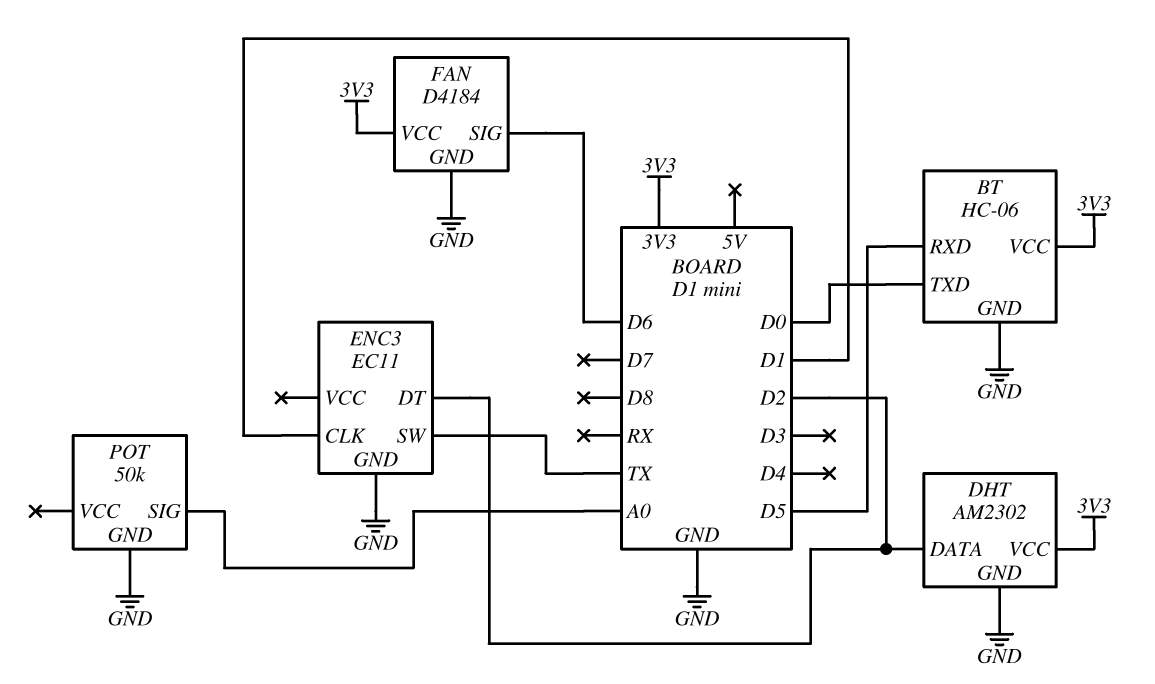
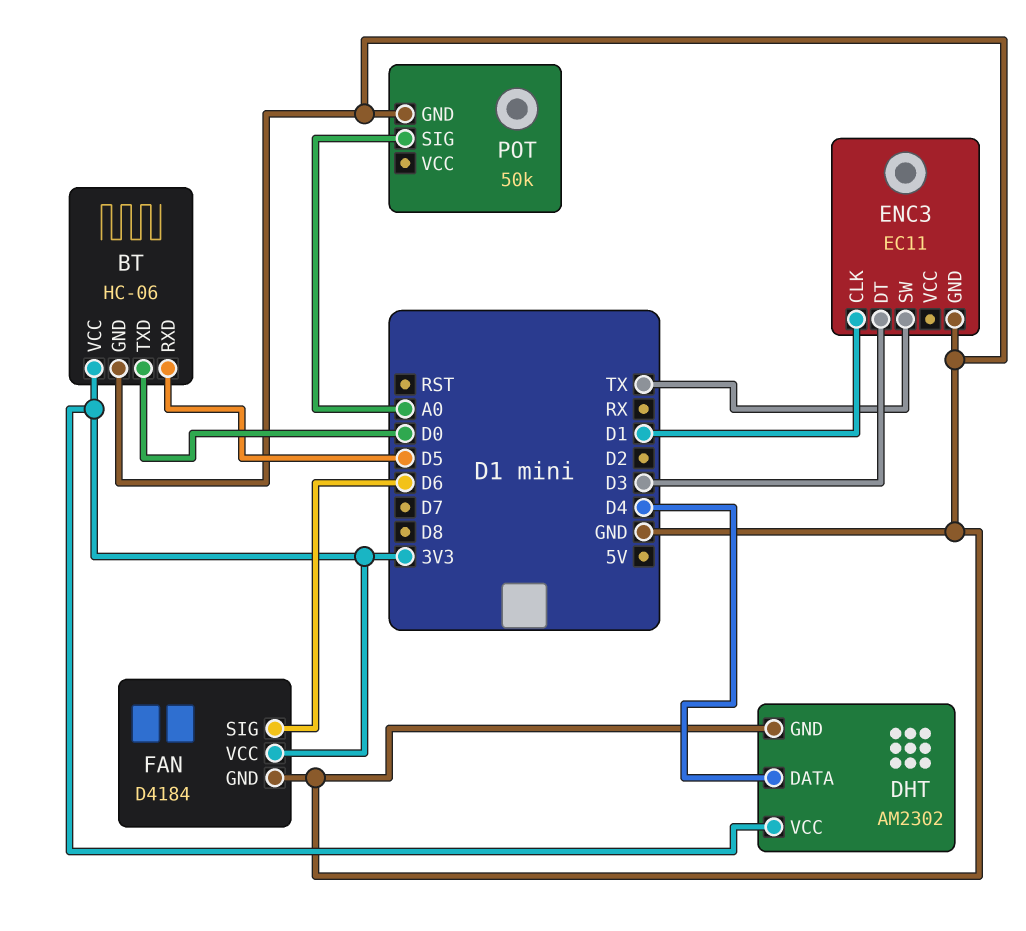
DHT pin DATA: D2 -> D4
ENC3 pin DT: D2 -> D3

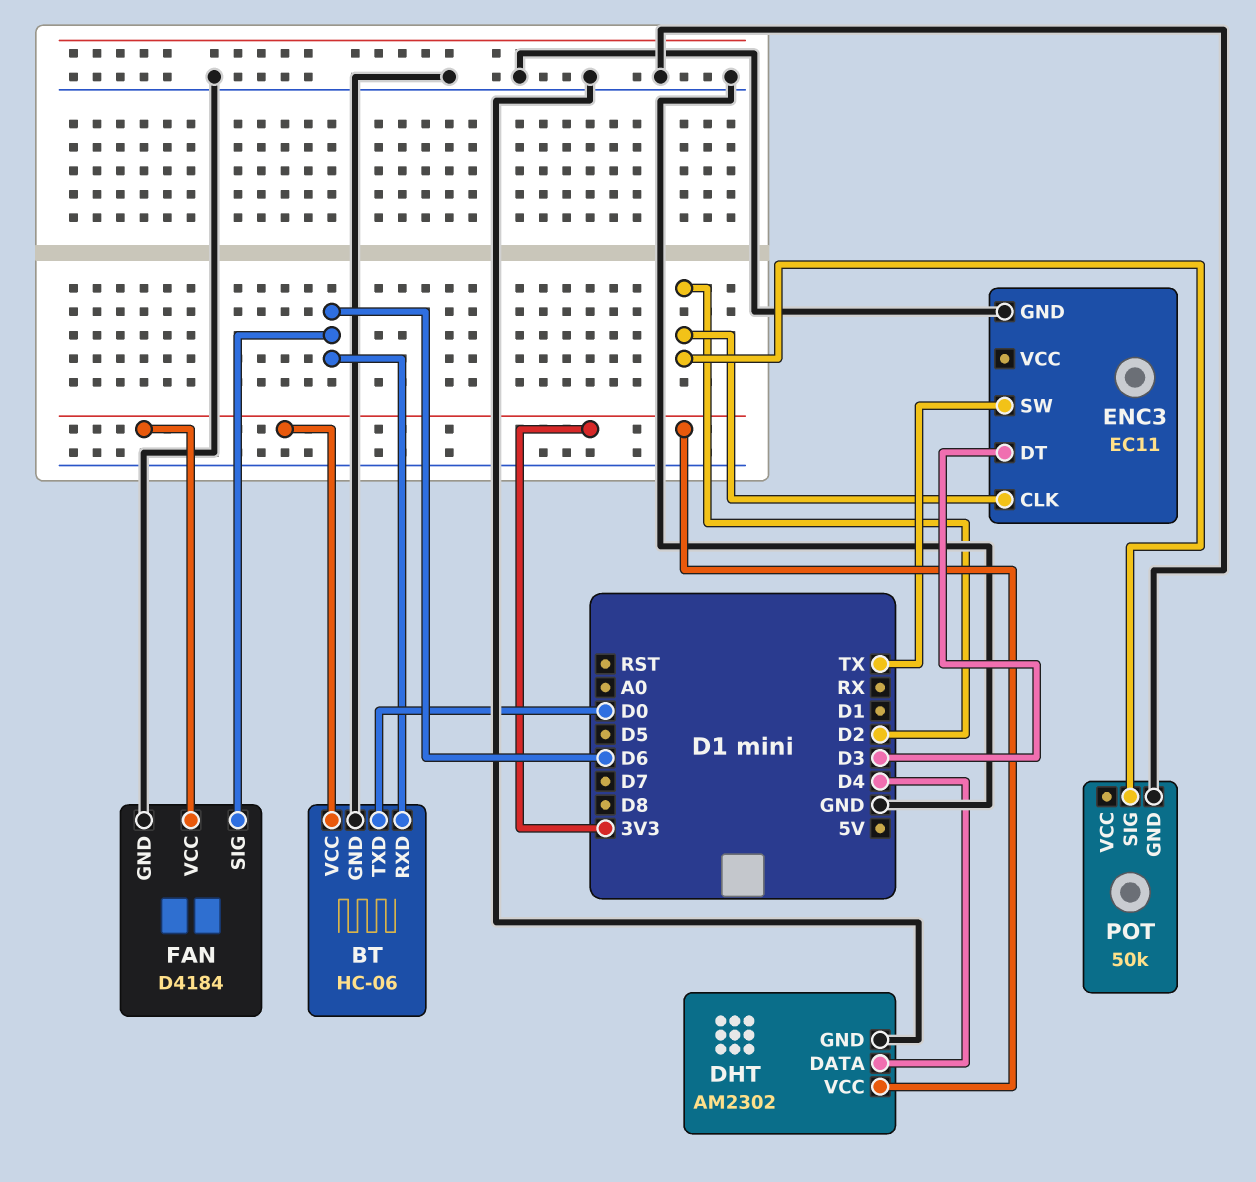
BT pin RXD: D5 -> D6
ENC3 pin CLK: D1 -> D2
POT pin SIG: A0 -> D2

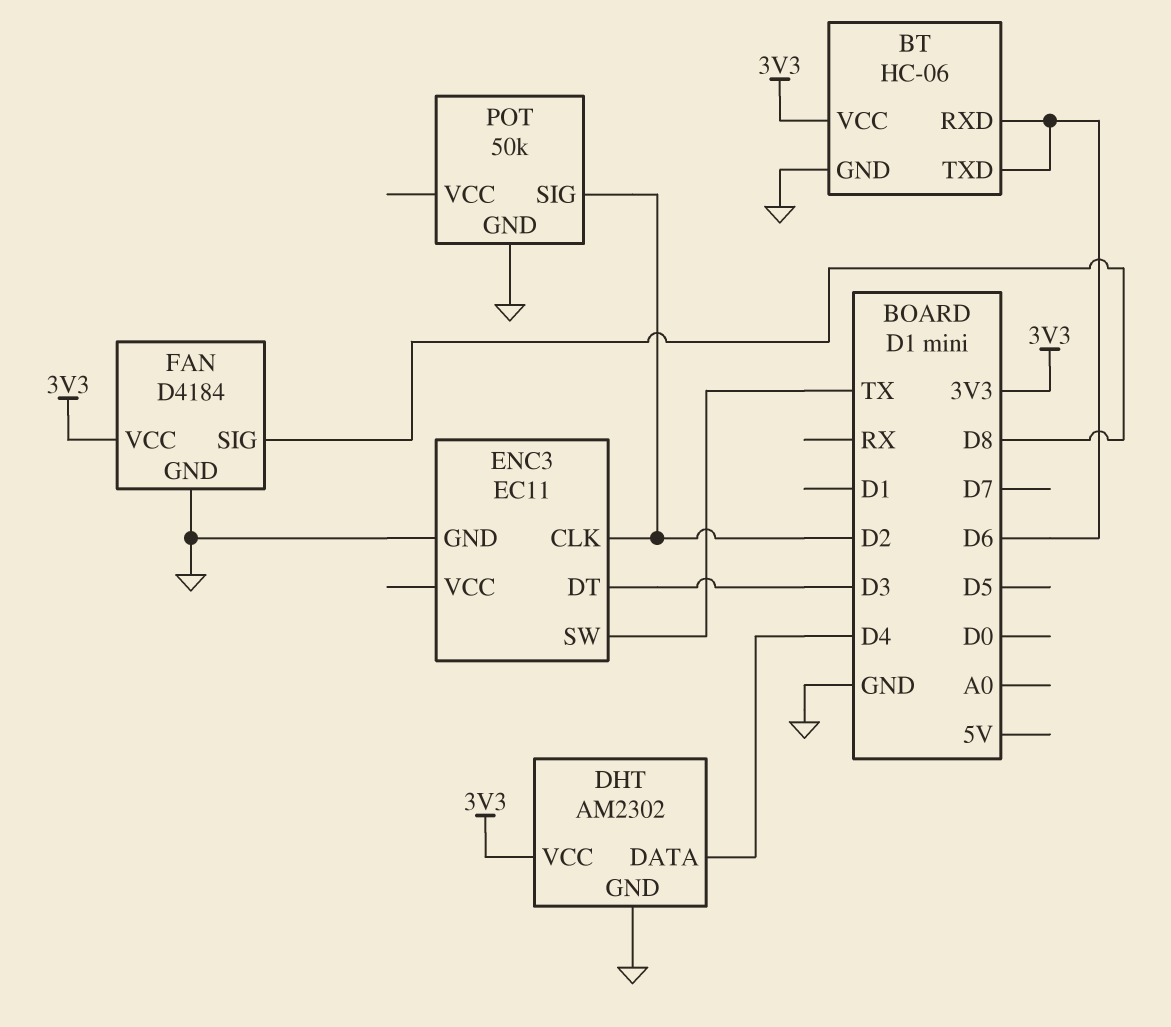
BT pin TXD: D0 -> D6
FAN pin SIG: D6 -> D8

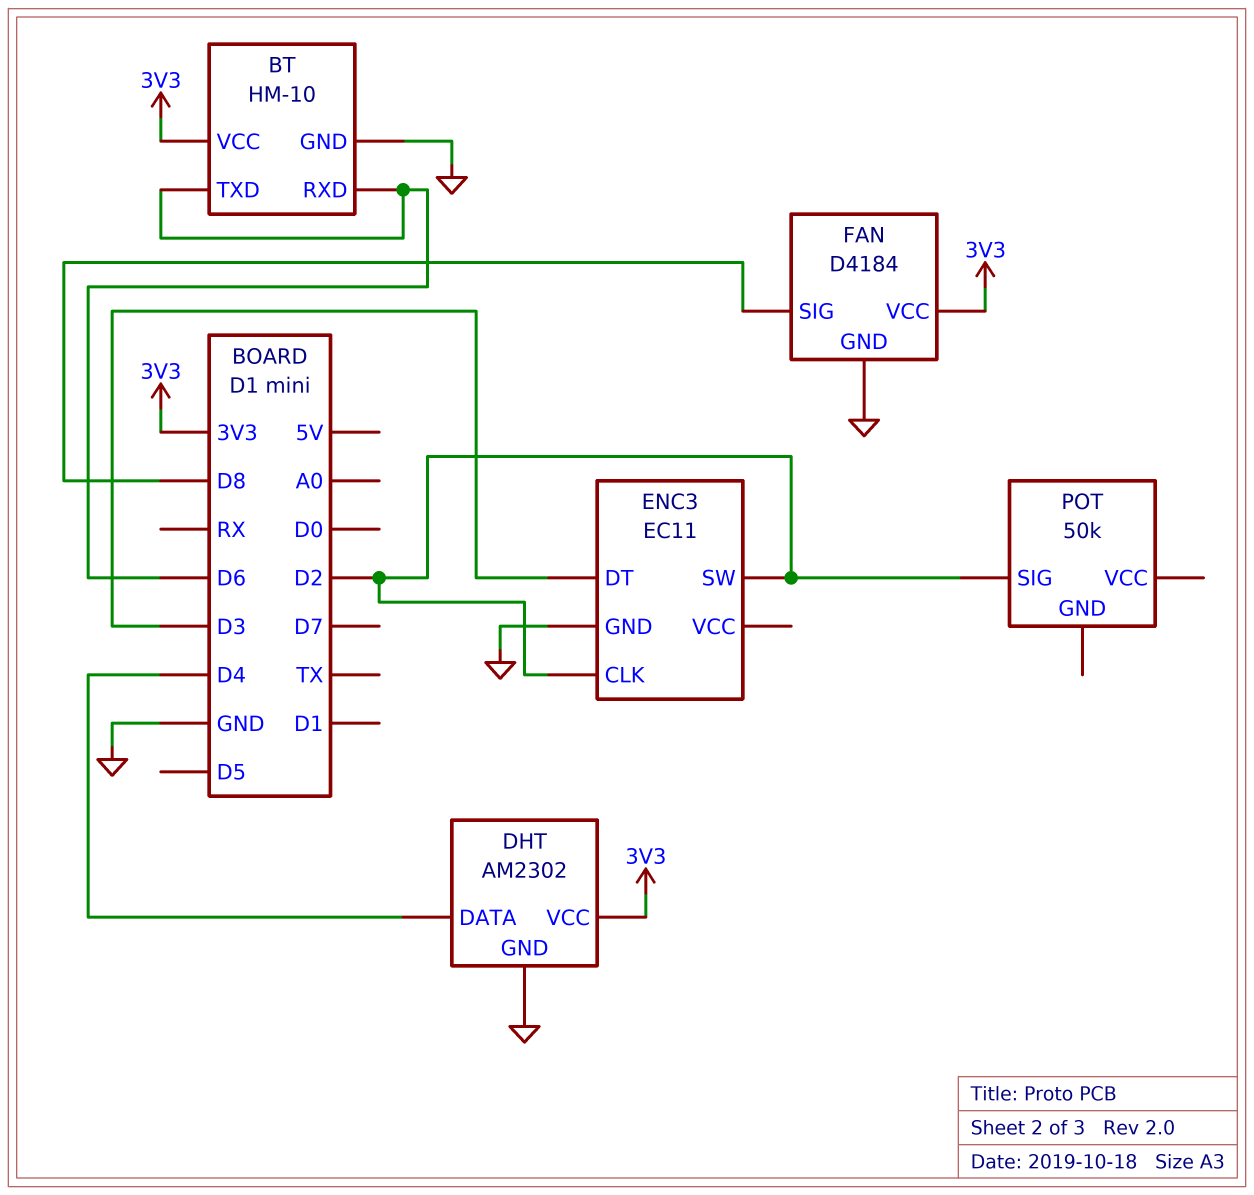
BT: HC-06 -> HM-10
ENC3 pin SW: TX -> D2
POT pin GND: GND -> none

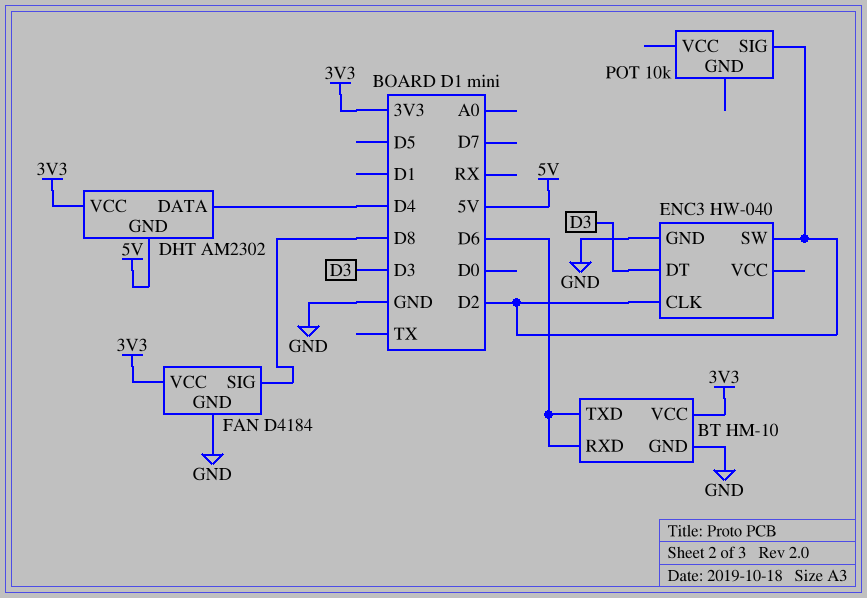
DHT pin GND: GND -> 5V
ENC3: EC11 -> HW-040
POT: 50k -> 10k

